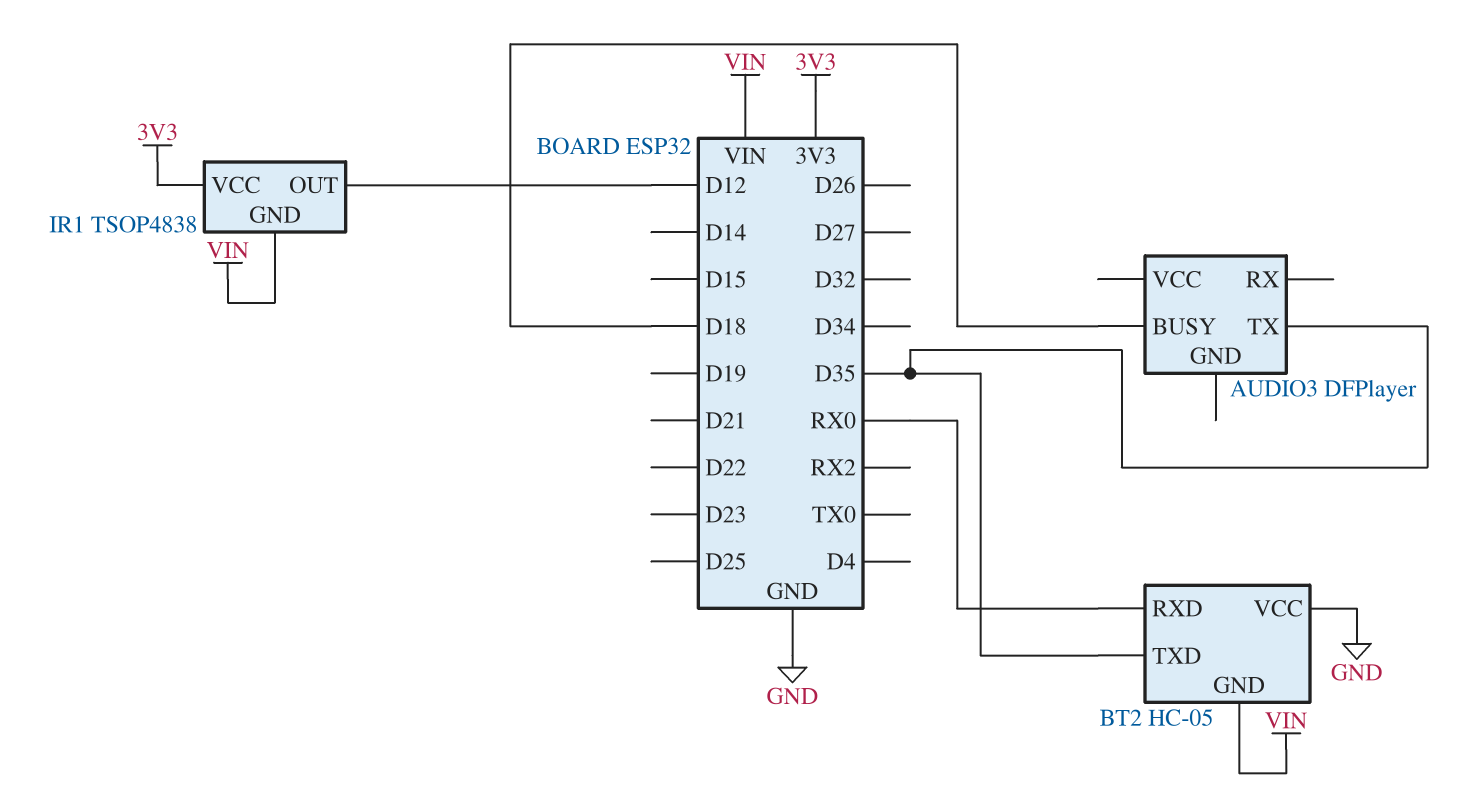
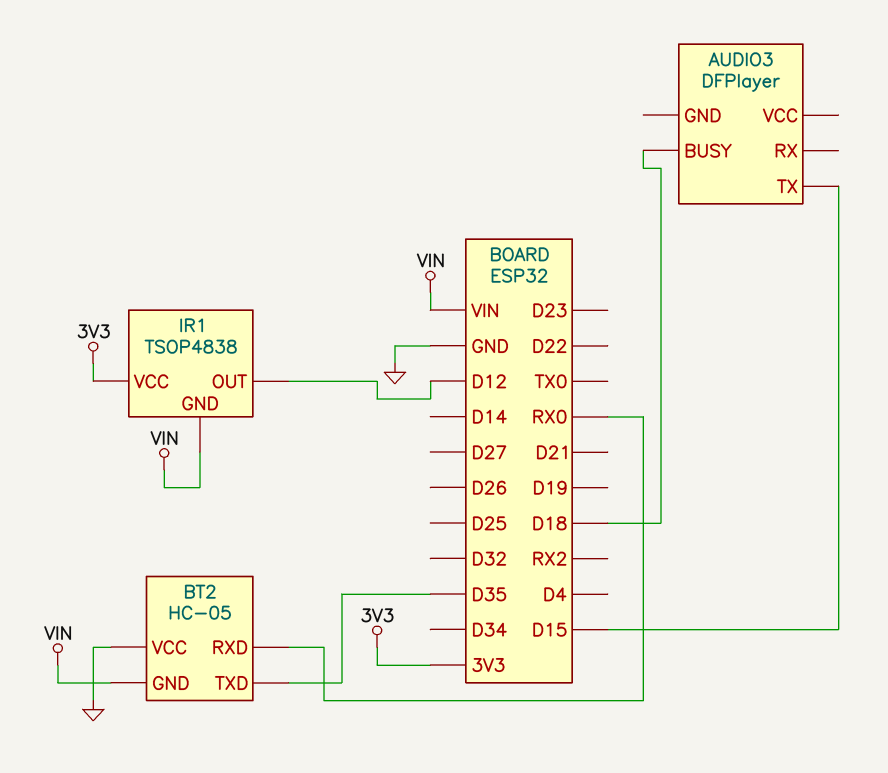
AUDIO3 pin TX: D35 -> D15

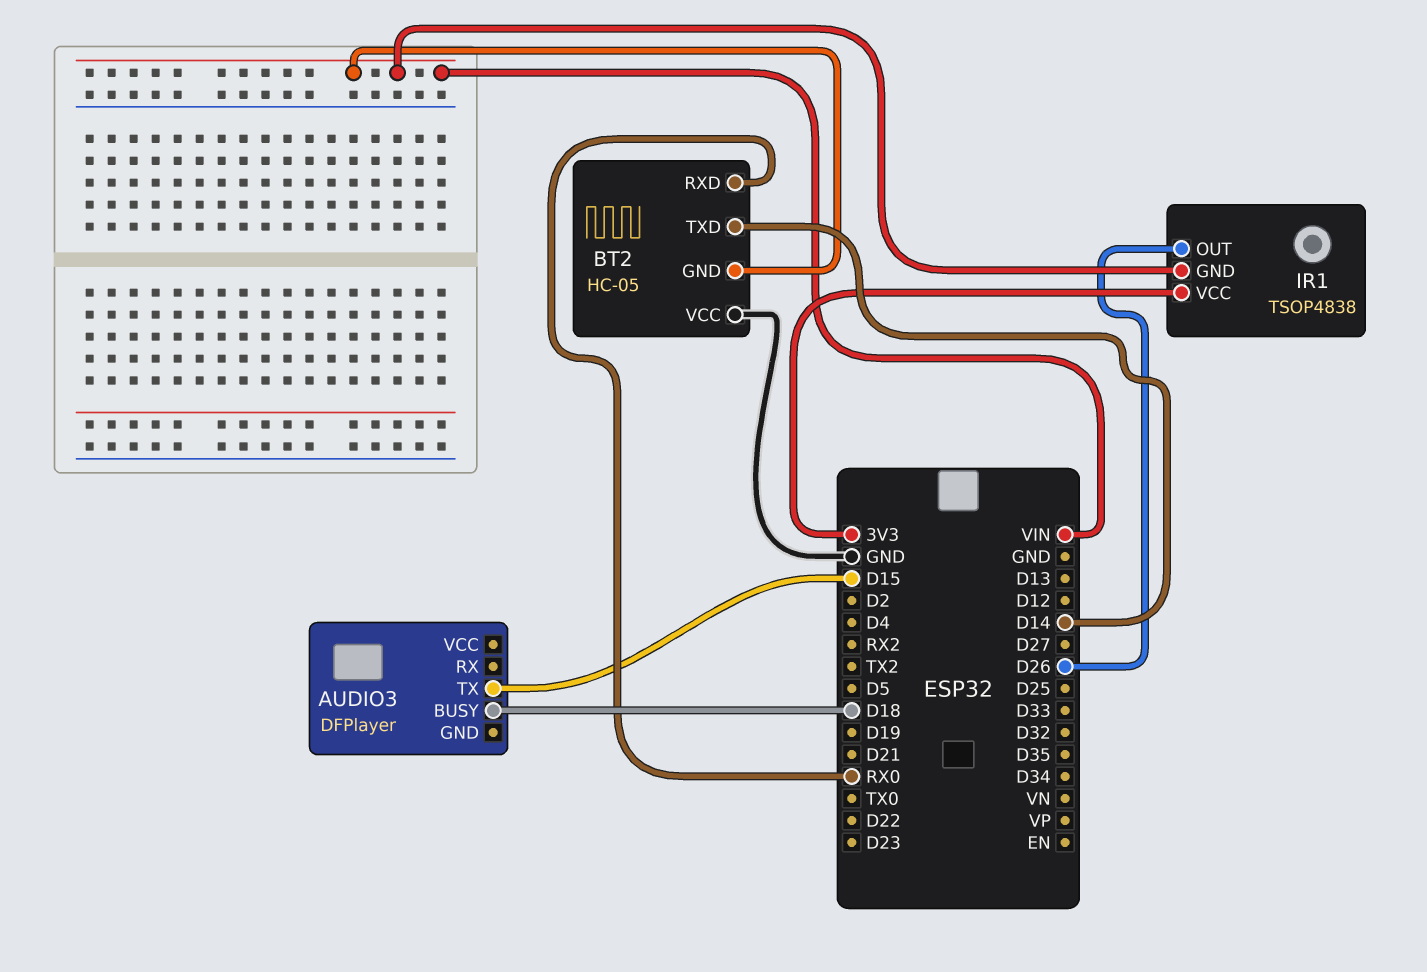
BT2 pin TXD: D35 -> D14
IR1 pin OUT: D12 -> D26

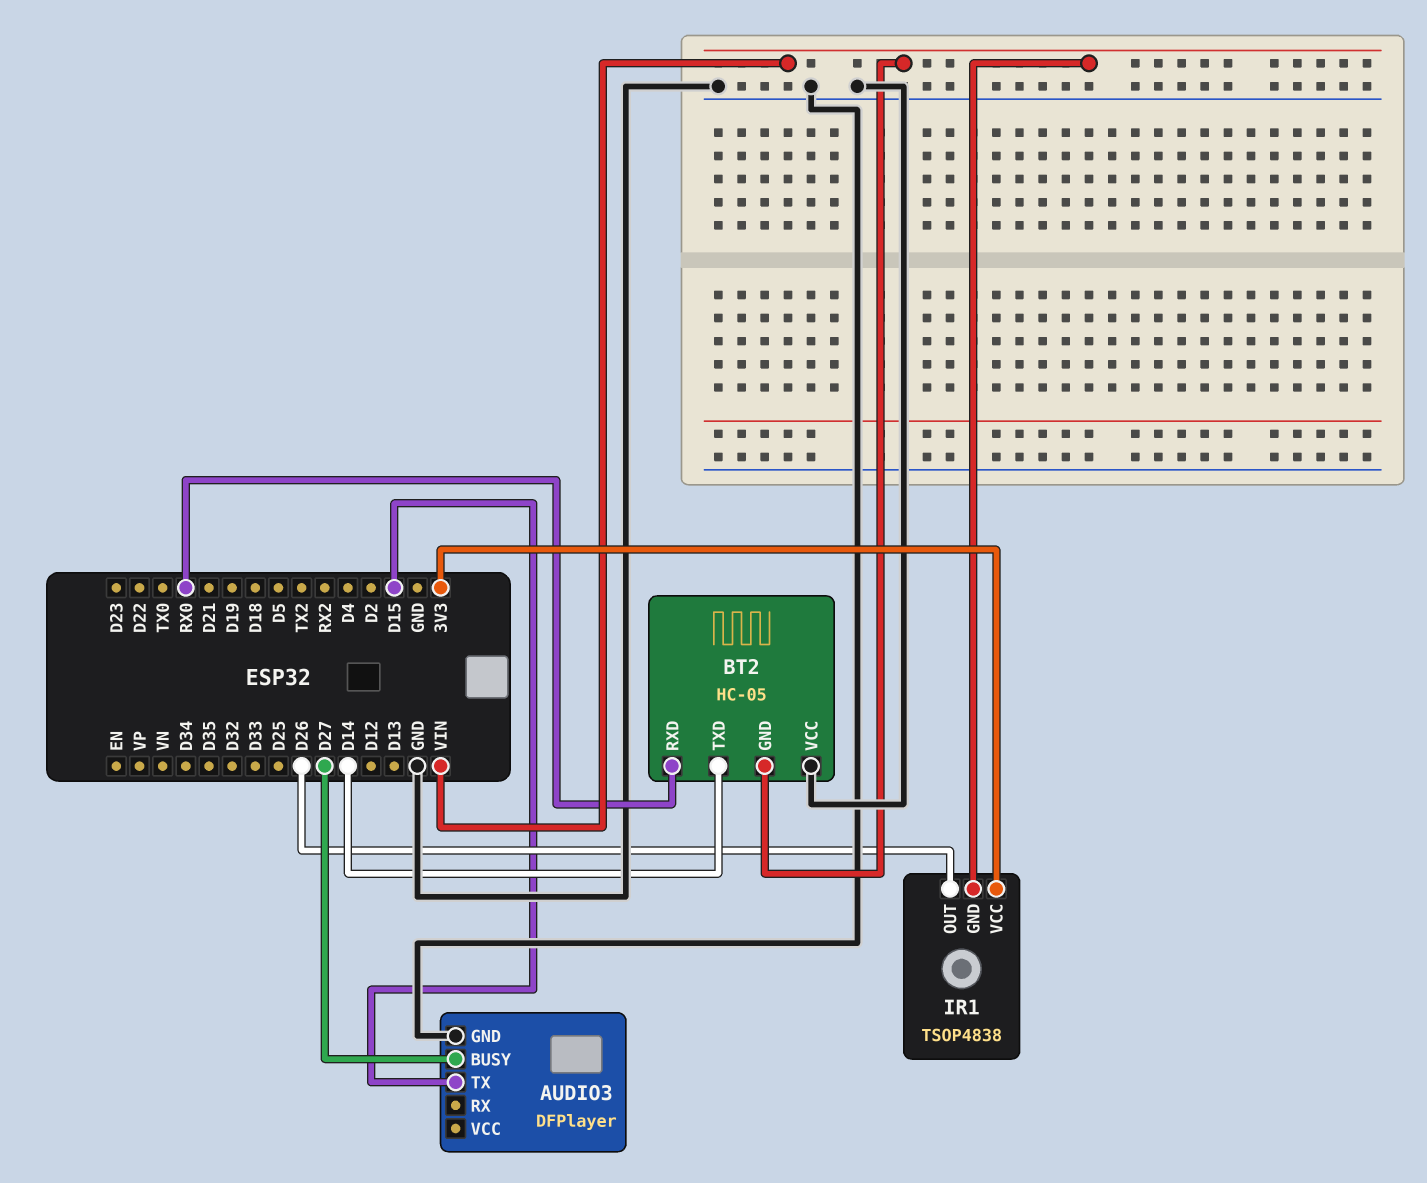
AUDIO3 pin BUSY: D18 -> D27
AUDIO3 pin GND: none -> GND

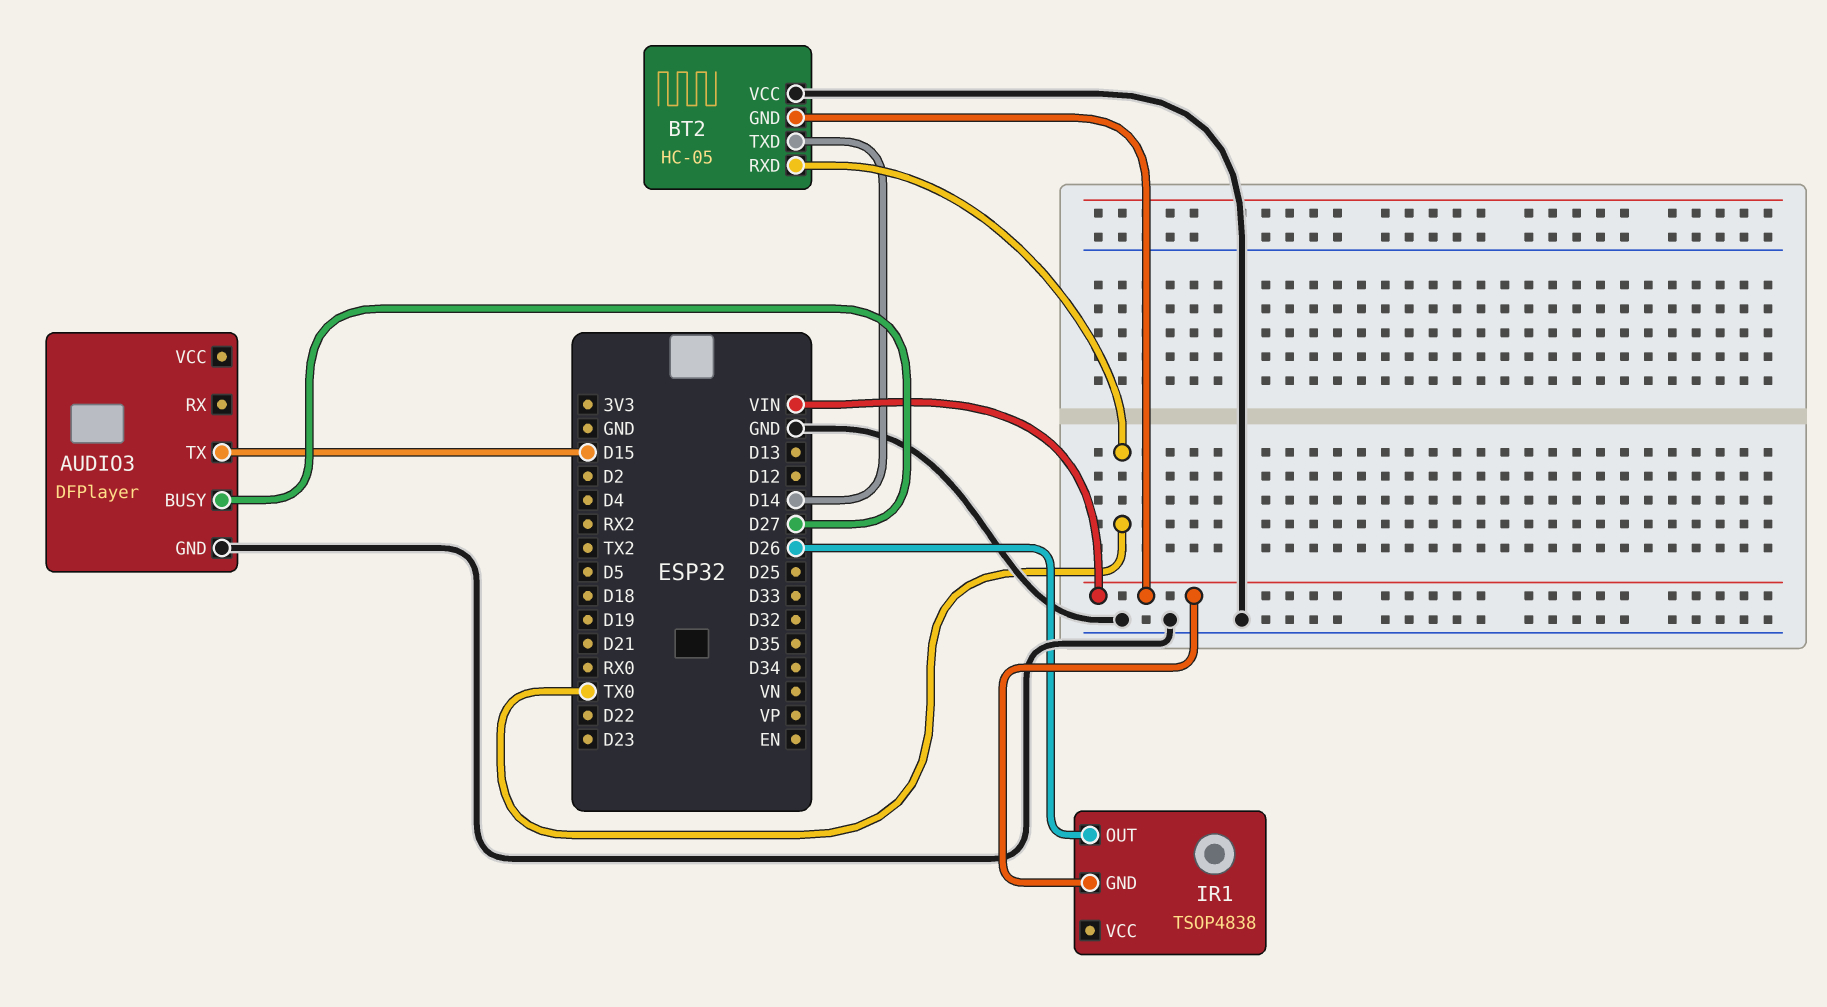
BT2 pin RXD: RX0 -> TX0
IR1 pin VCC: 3V3 -> none

